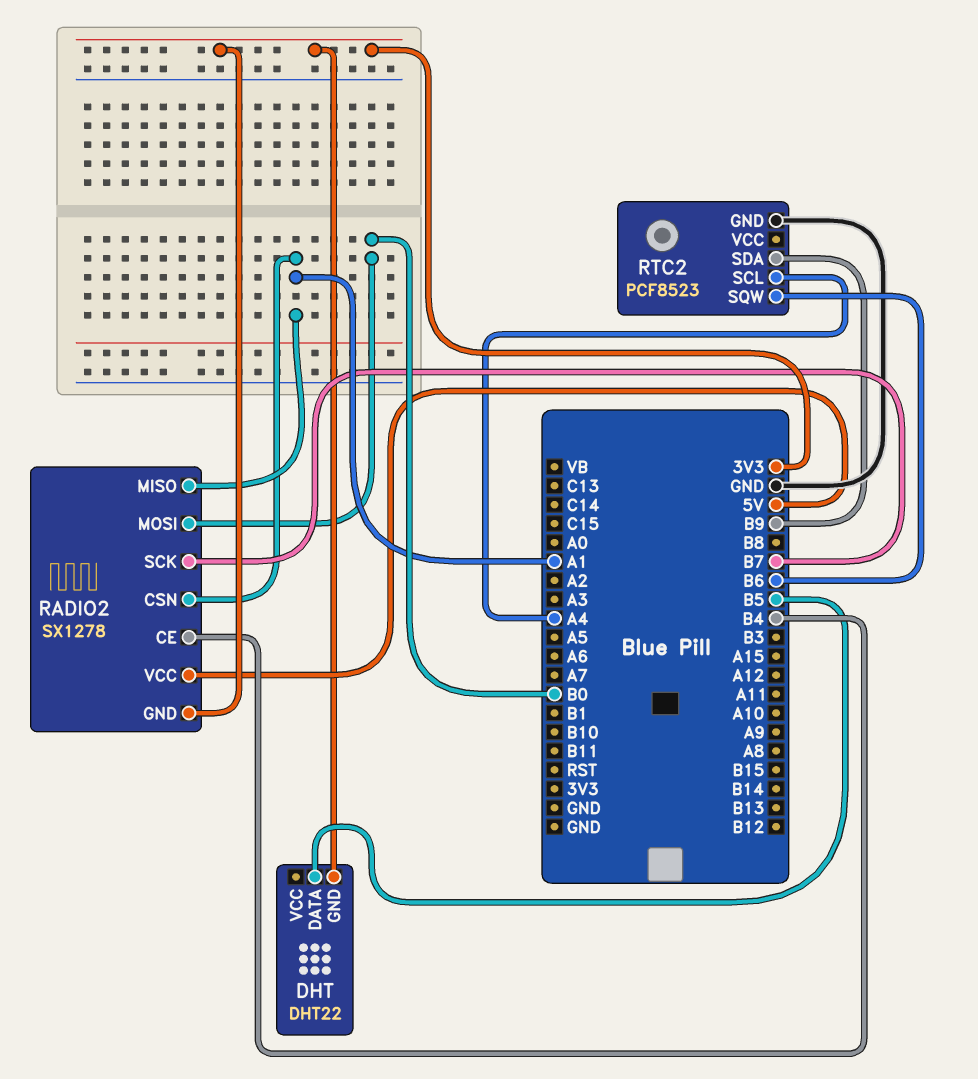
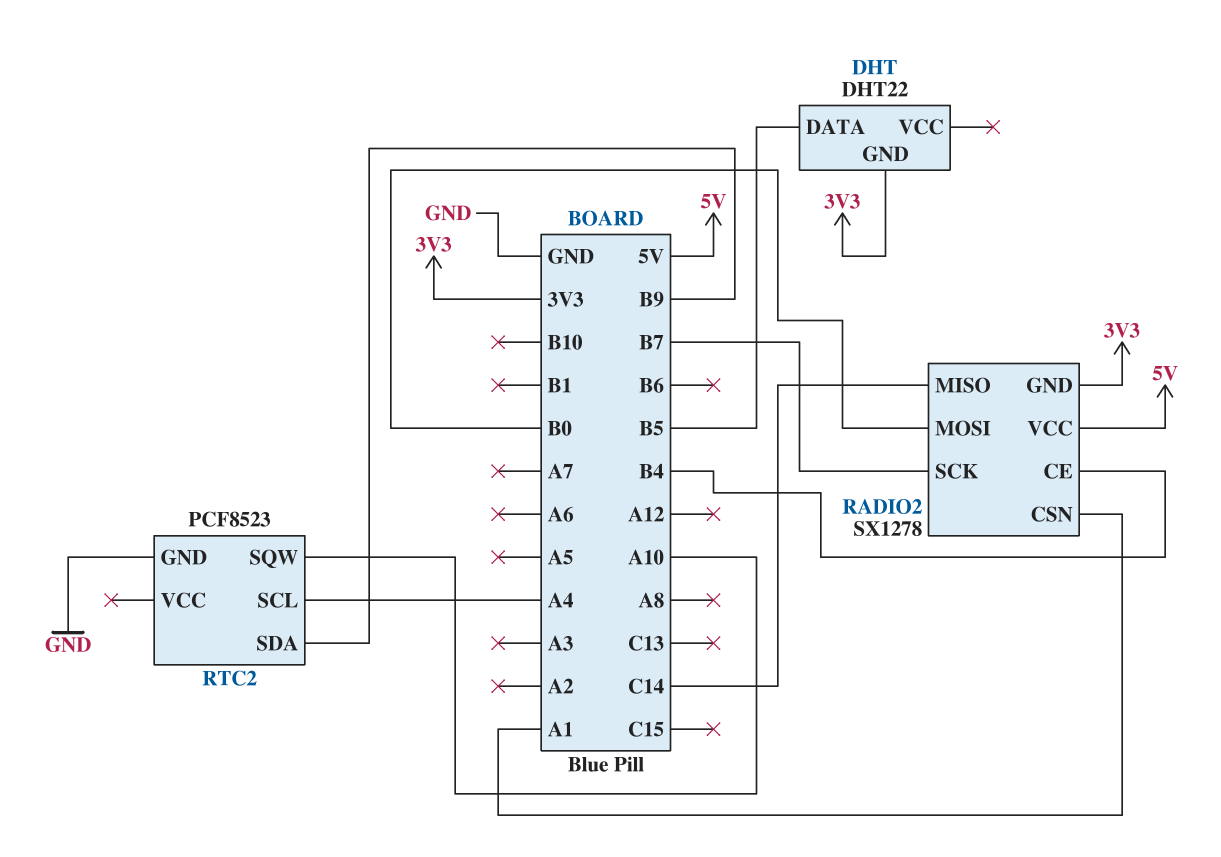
RADIO2 pin MISO: A1 -> C14
RTC2 pin SQW: B6 -> A10

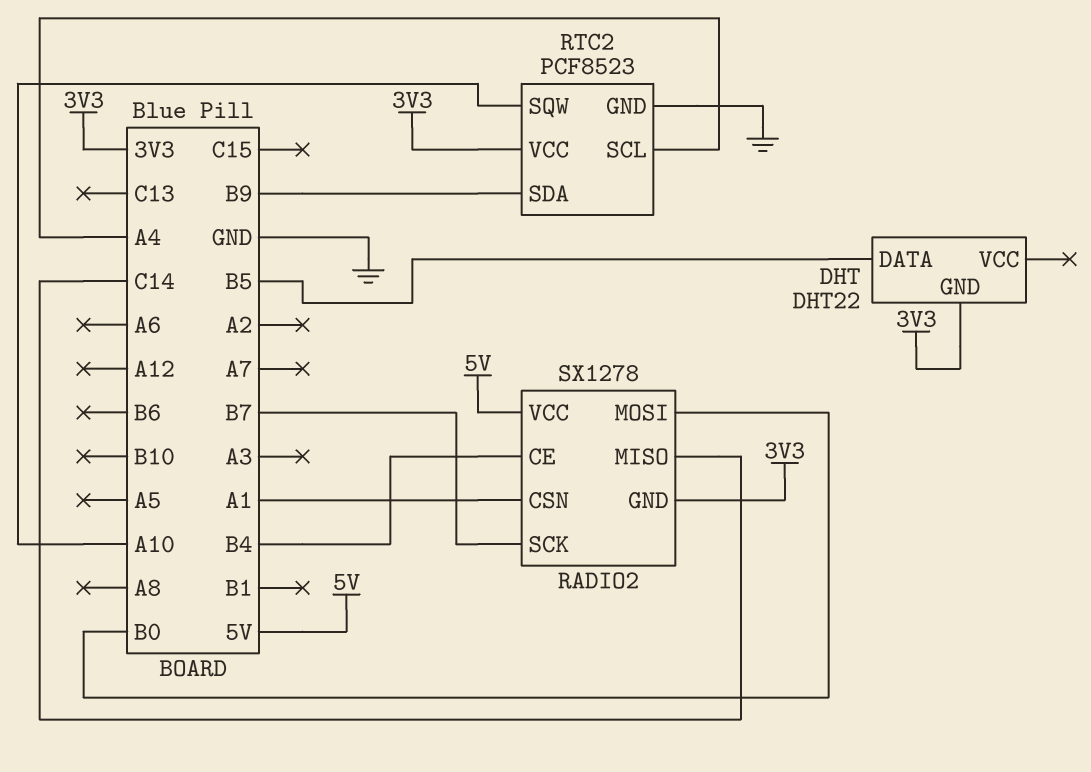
RTC2 pin VCC: none -> 3V3

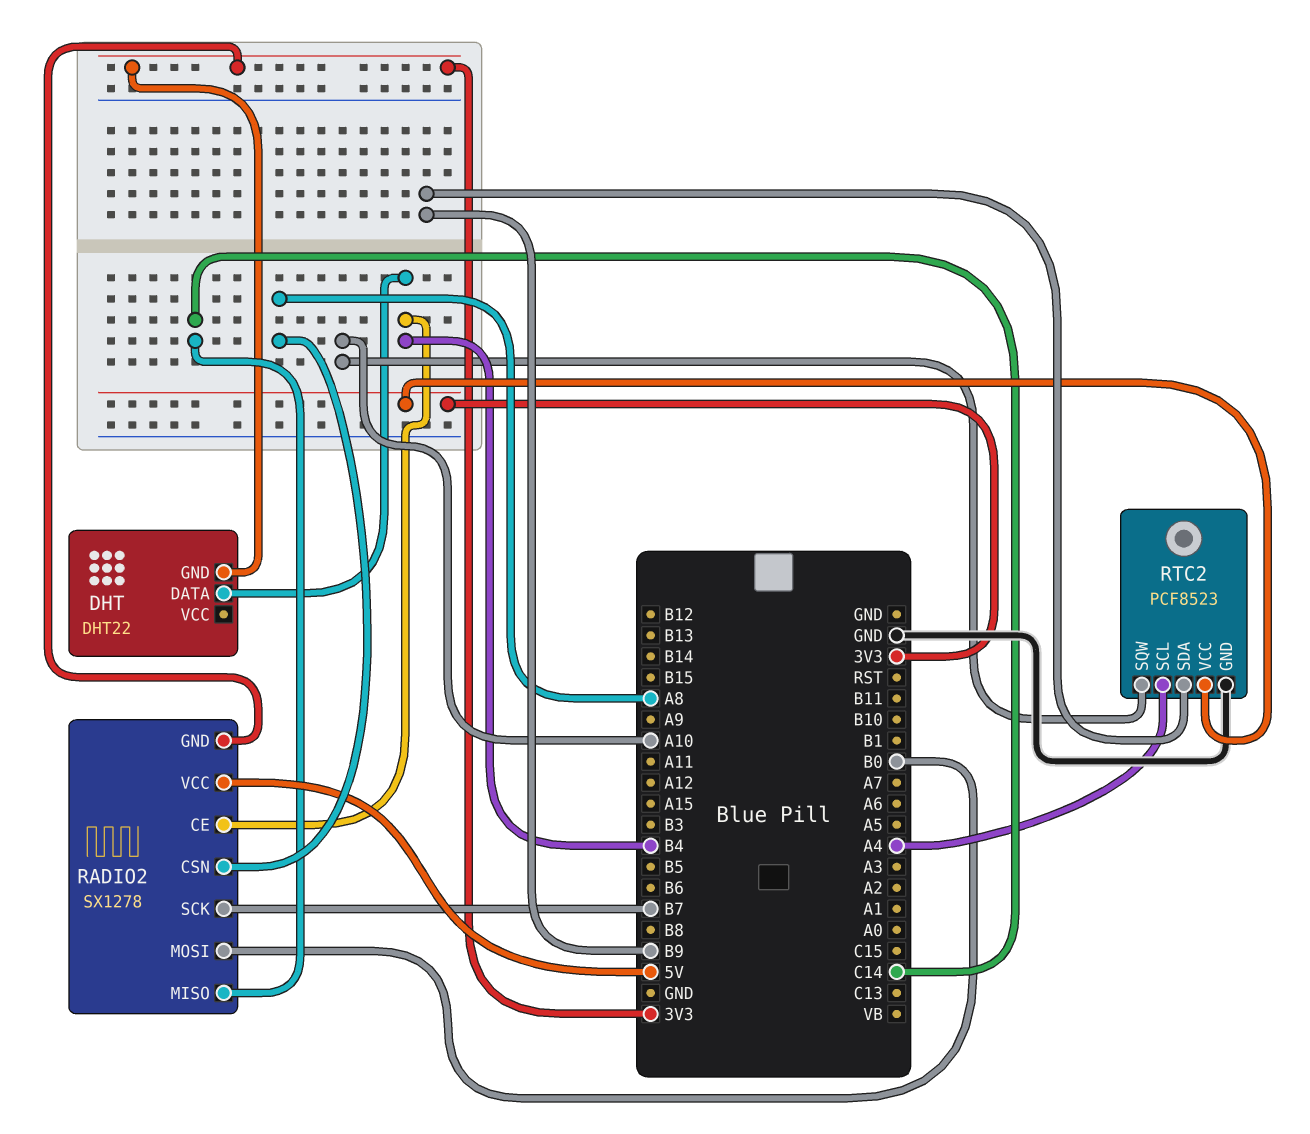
DHT pin DATA: B5 -> B4
RADIO2 pin CSN: A1 -> A8

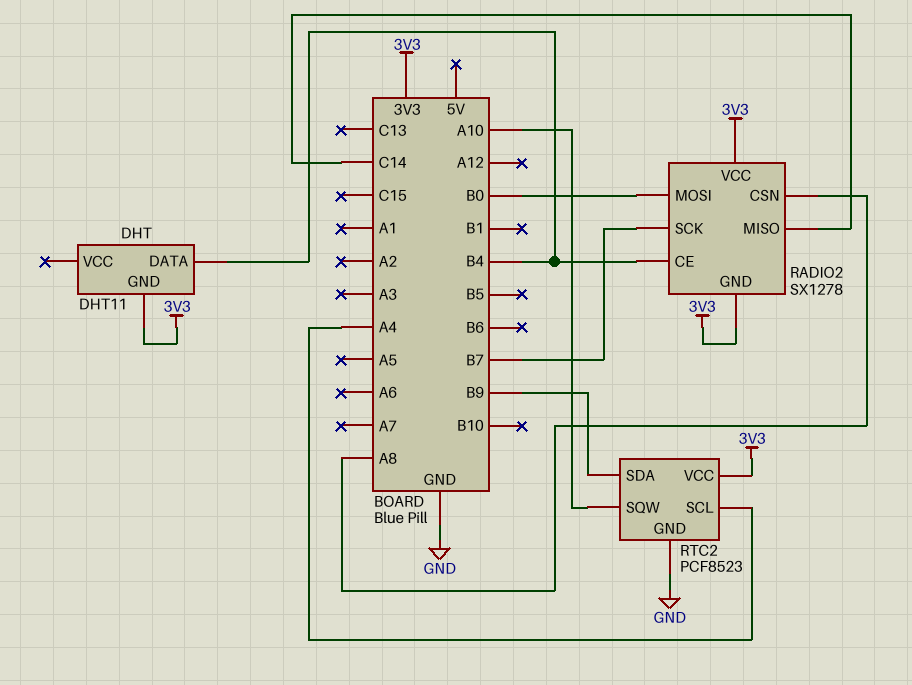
DHT: DHT22 -> DHT11
RADIO2 pin VCC: 5V -> 3V3

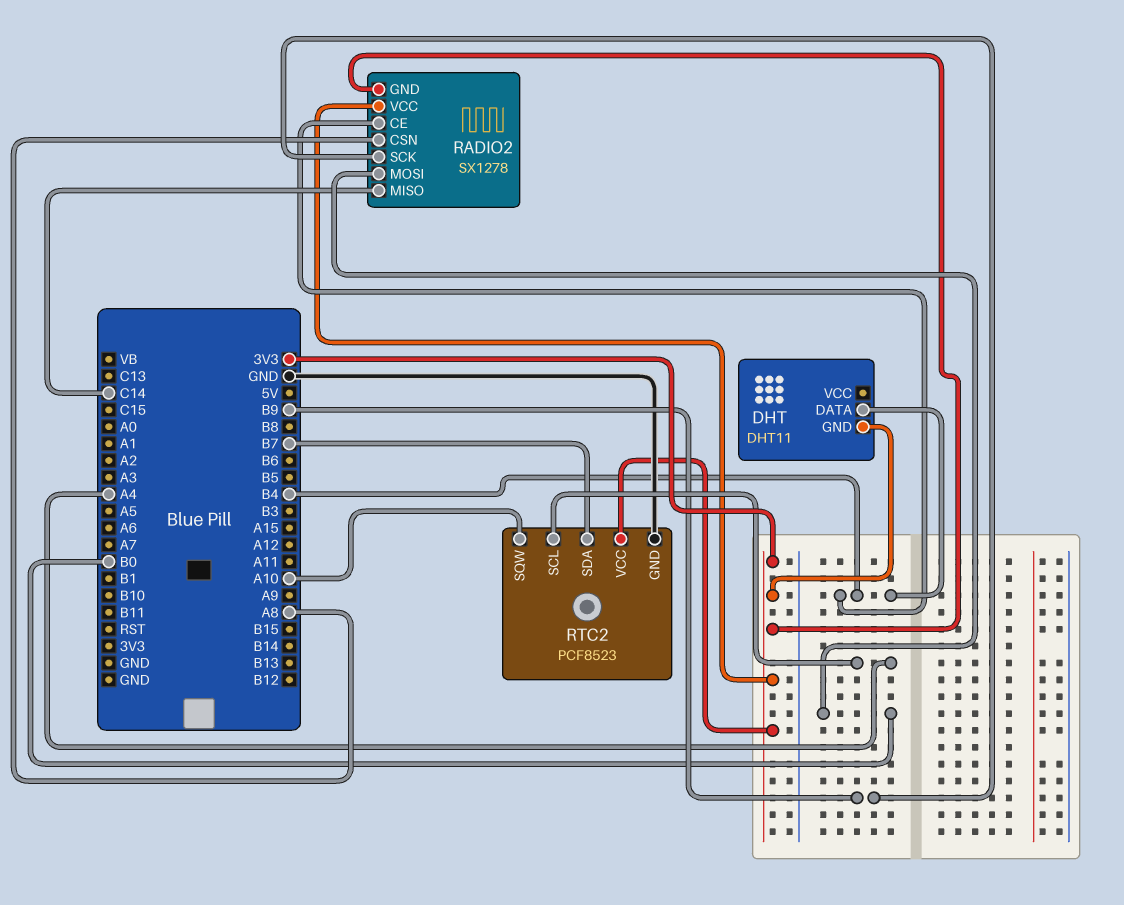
RADIO2 pin SCK: B7 -> B9
RTC2 pin SDA: B9 -> B7

